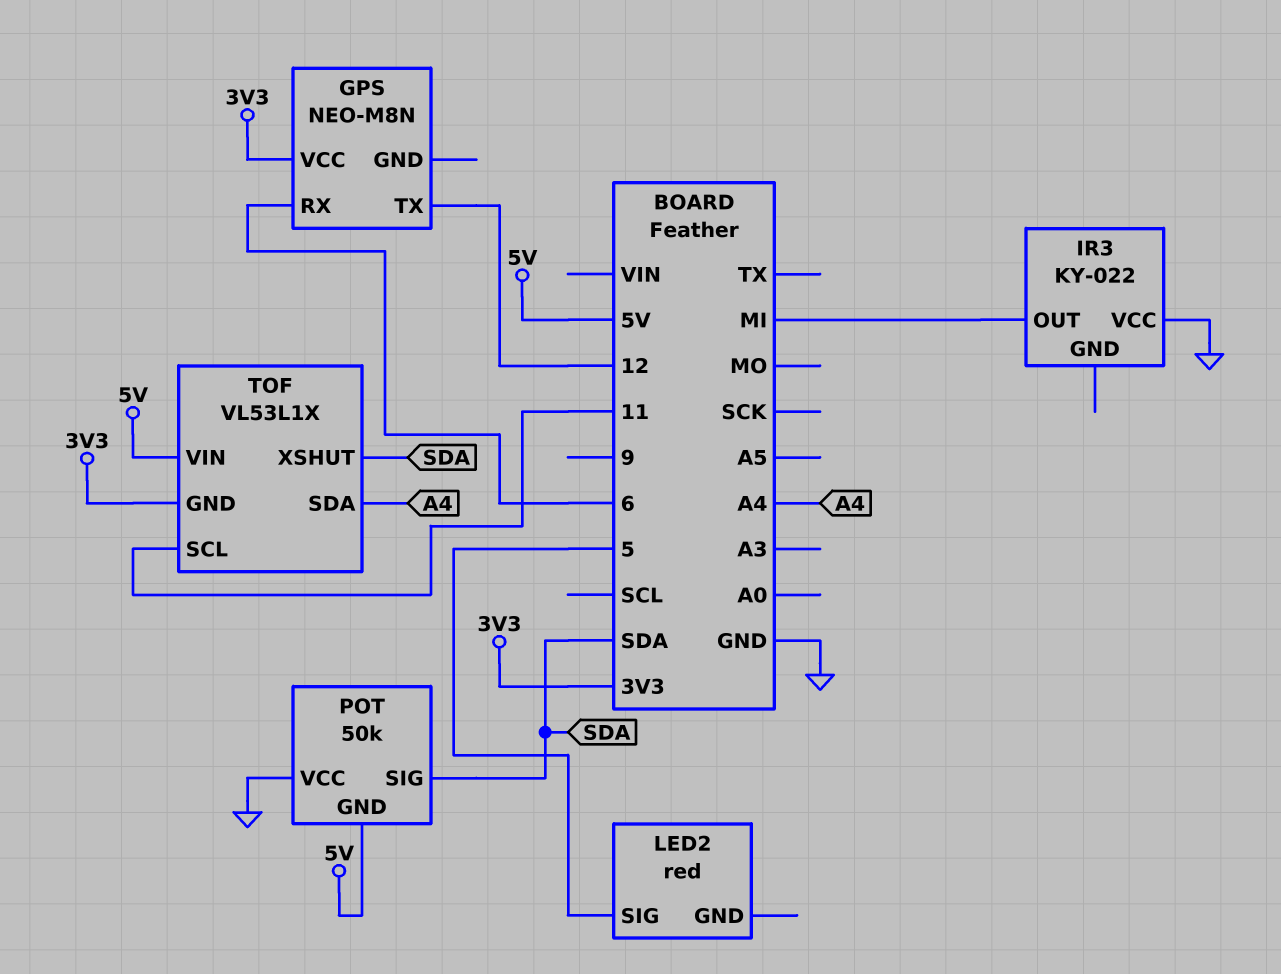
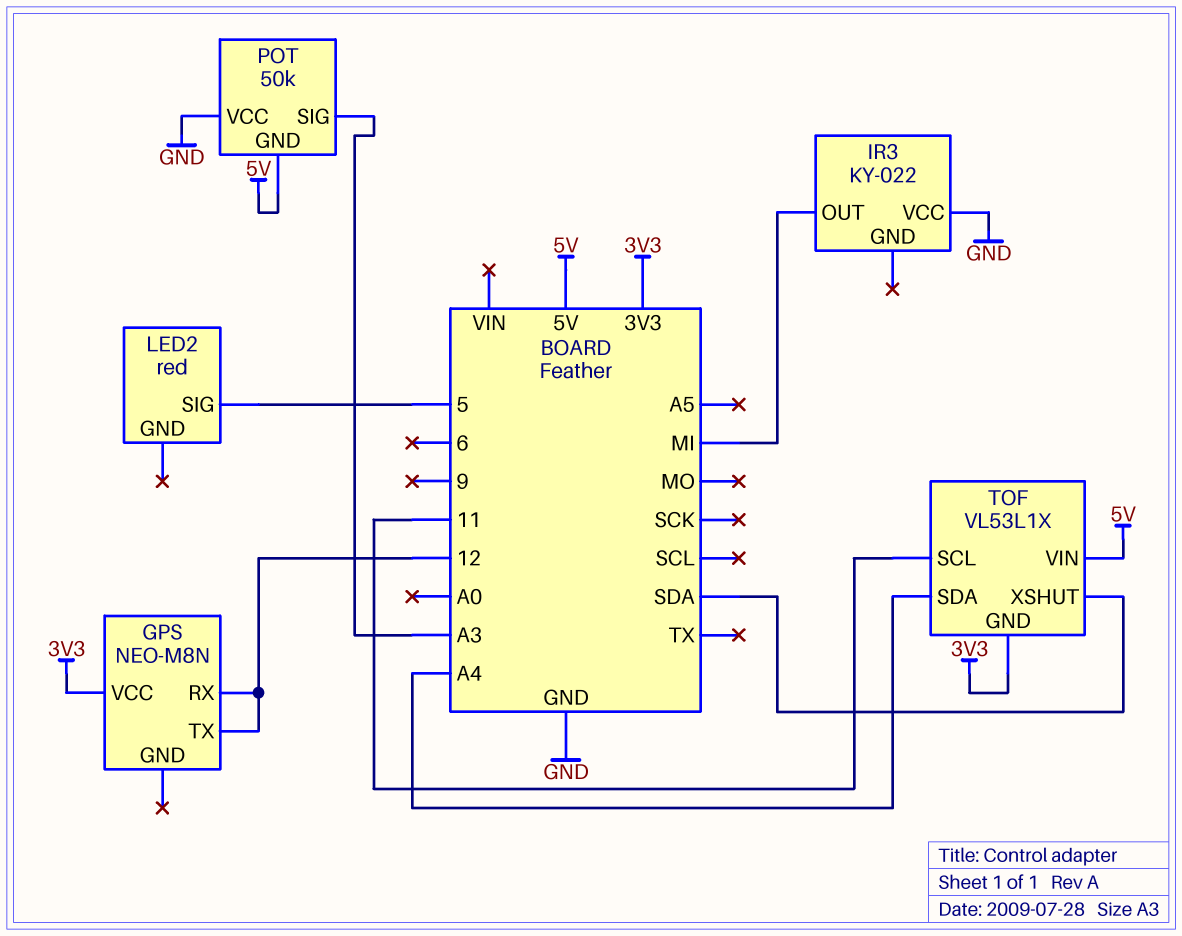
GPS pin RX: 6 -> 12
POT pin SIG: SDA -> A3

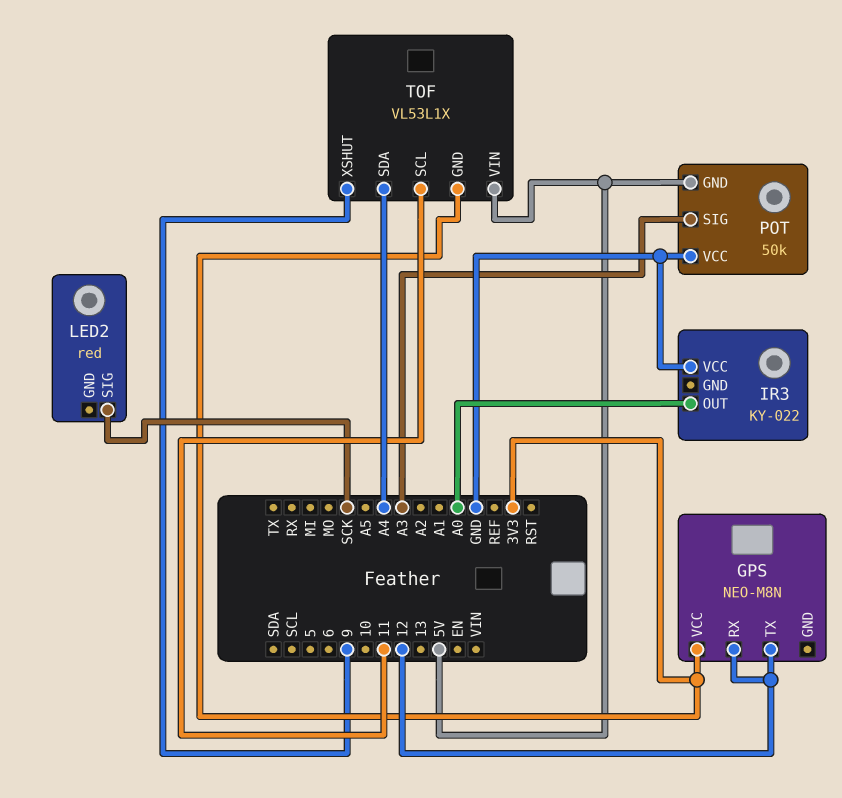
IR3 pin OUT: MI -> A0
LED2 pin SIG: 5 -> SCK
TOF pin XSHUT: SDA -> 9

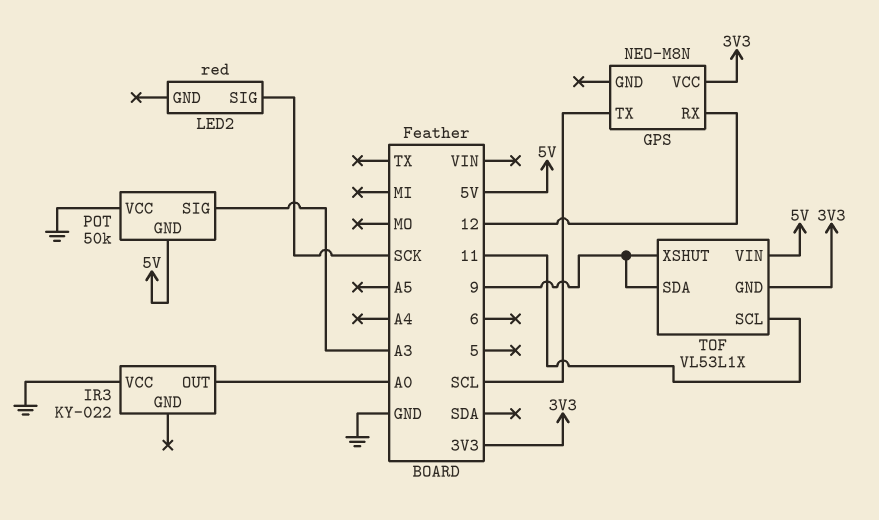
GPS pin TX: 12 -> SCL
TOF pin SDA: A4 -> 9

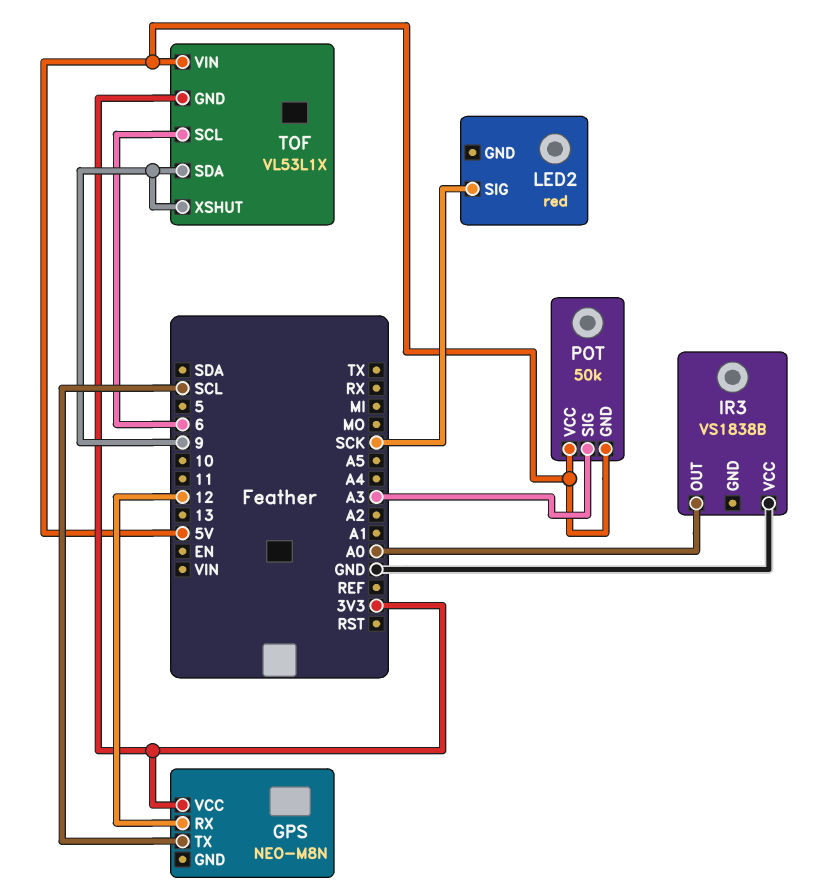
IR3: KY-022 -> VS1838B
POT pin VCC: GND -> 5V
TOF pin SCL: 11 -> 6

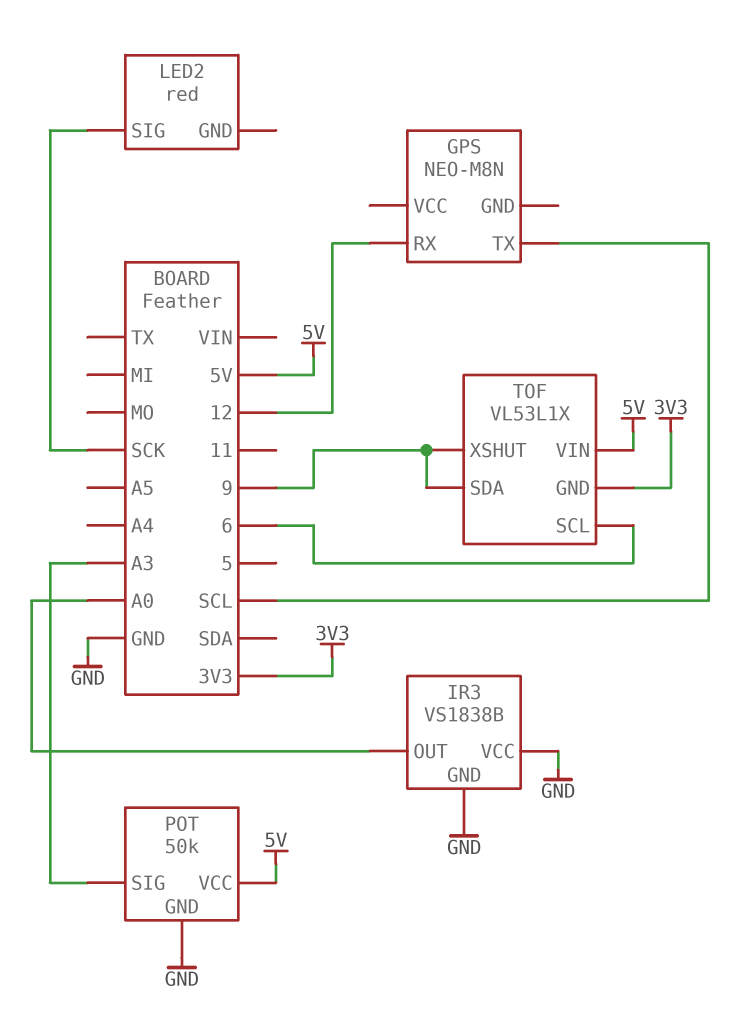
GPS pin VCC: 3V3 -> none
IR3 pin GND: none -> GND
POT pin GND: 5V -> GND

